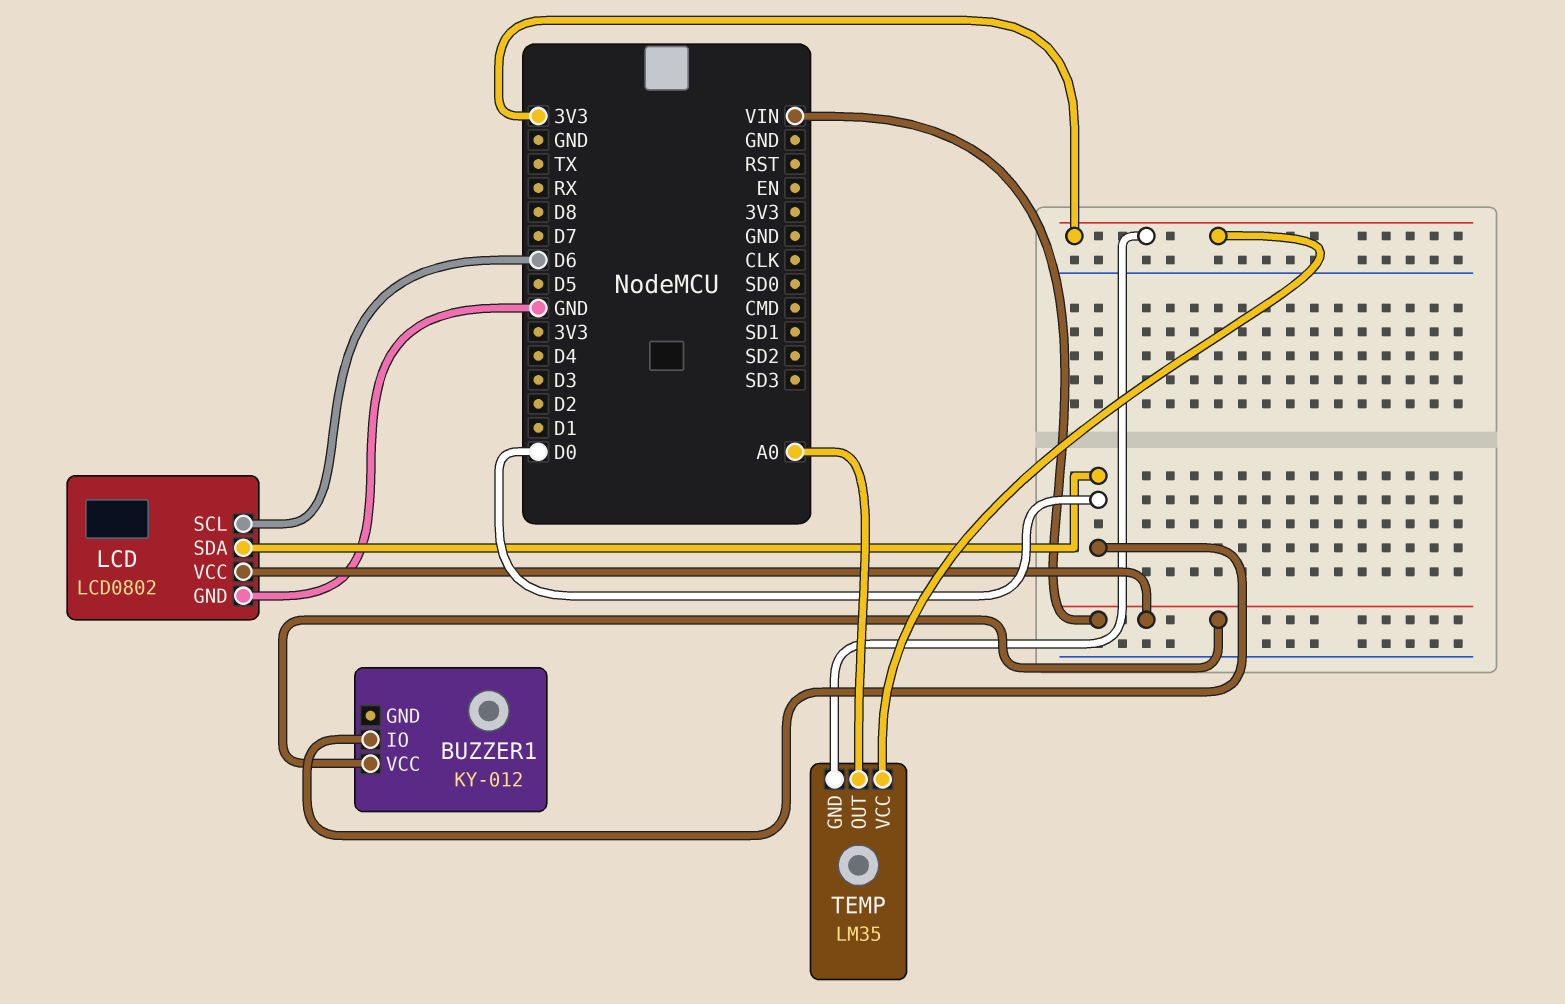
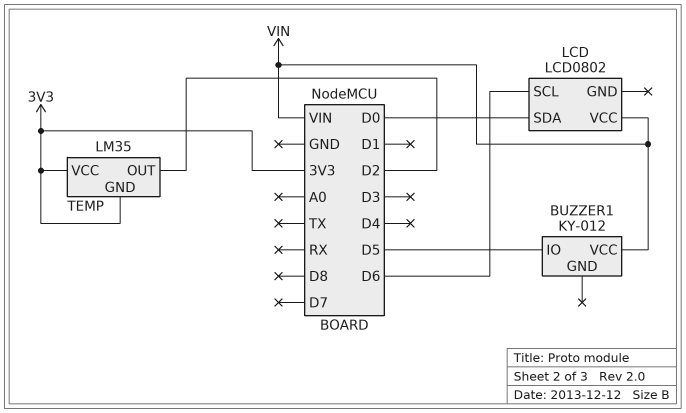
BUZZER1 pin IO: D0 -> D5
LCD pin GND: GND -> none
TEMP pin OUT: A0 -> D2

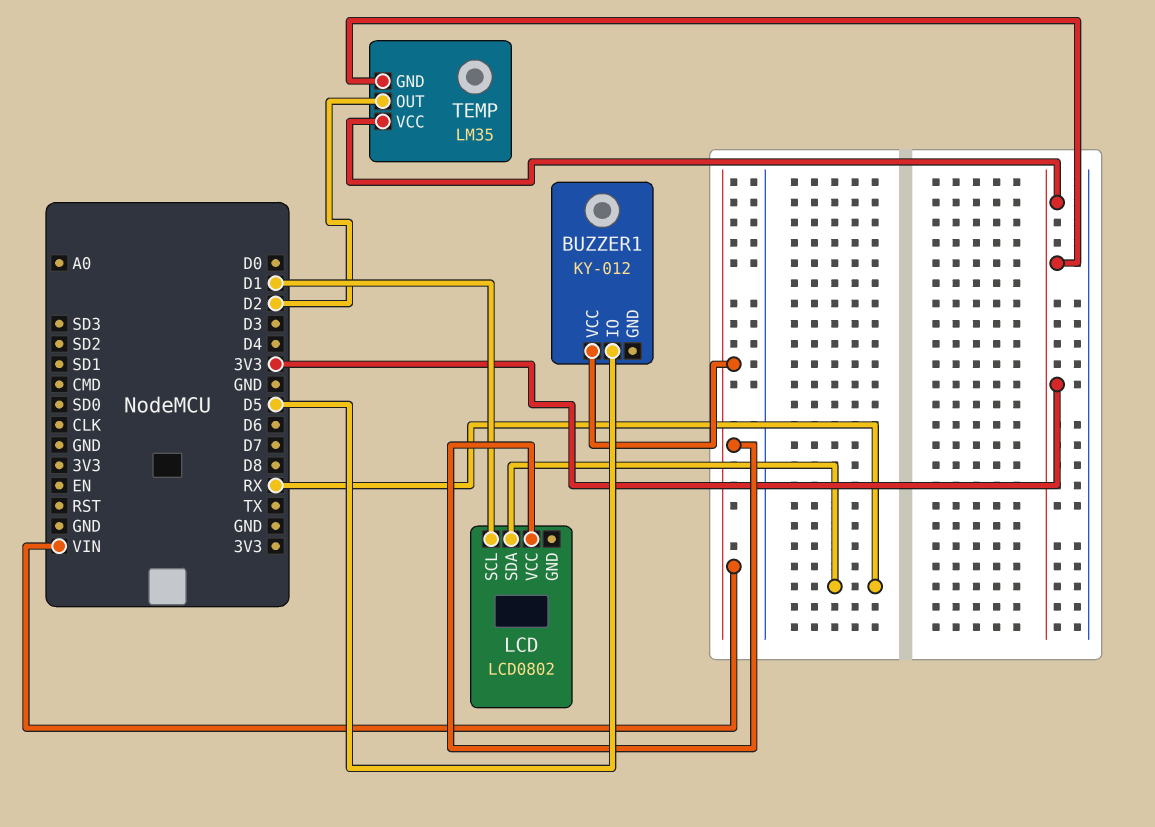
LCD pin SCL: D6 -> D1
LCD pin SDA: D0 -> RX

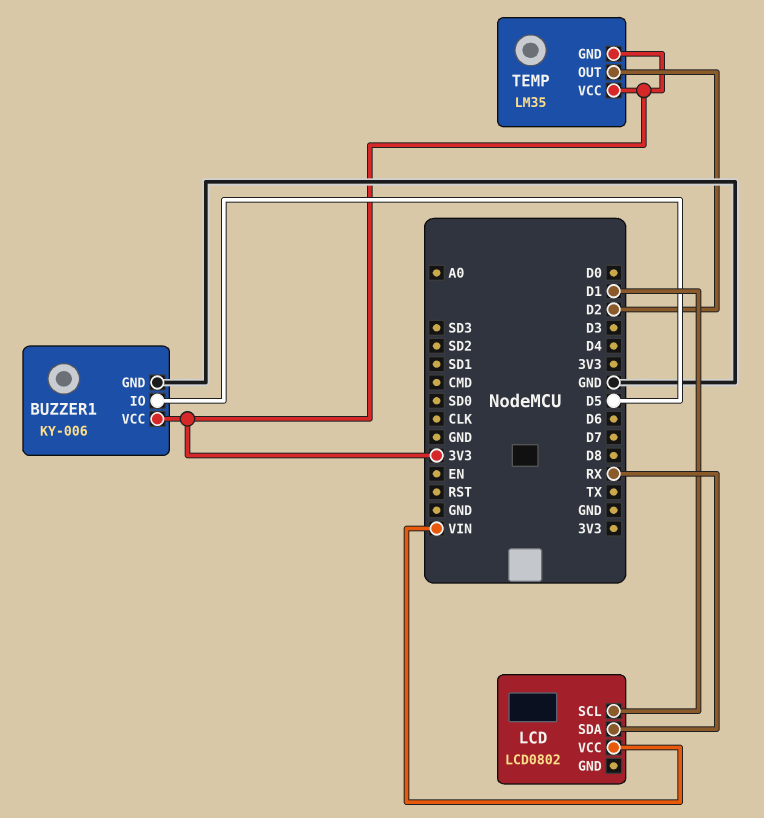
BUZZER1: KY-012 -> KY-006
BUZZER1 pin GND: none -> GND
BUZZER1 pin VCC: VIN -> 3V3

